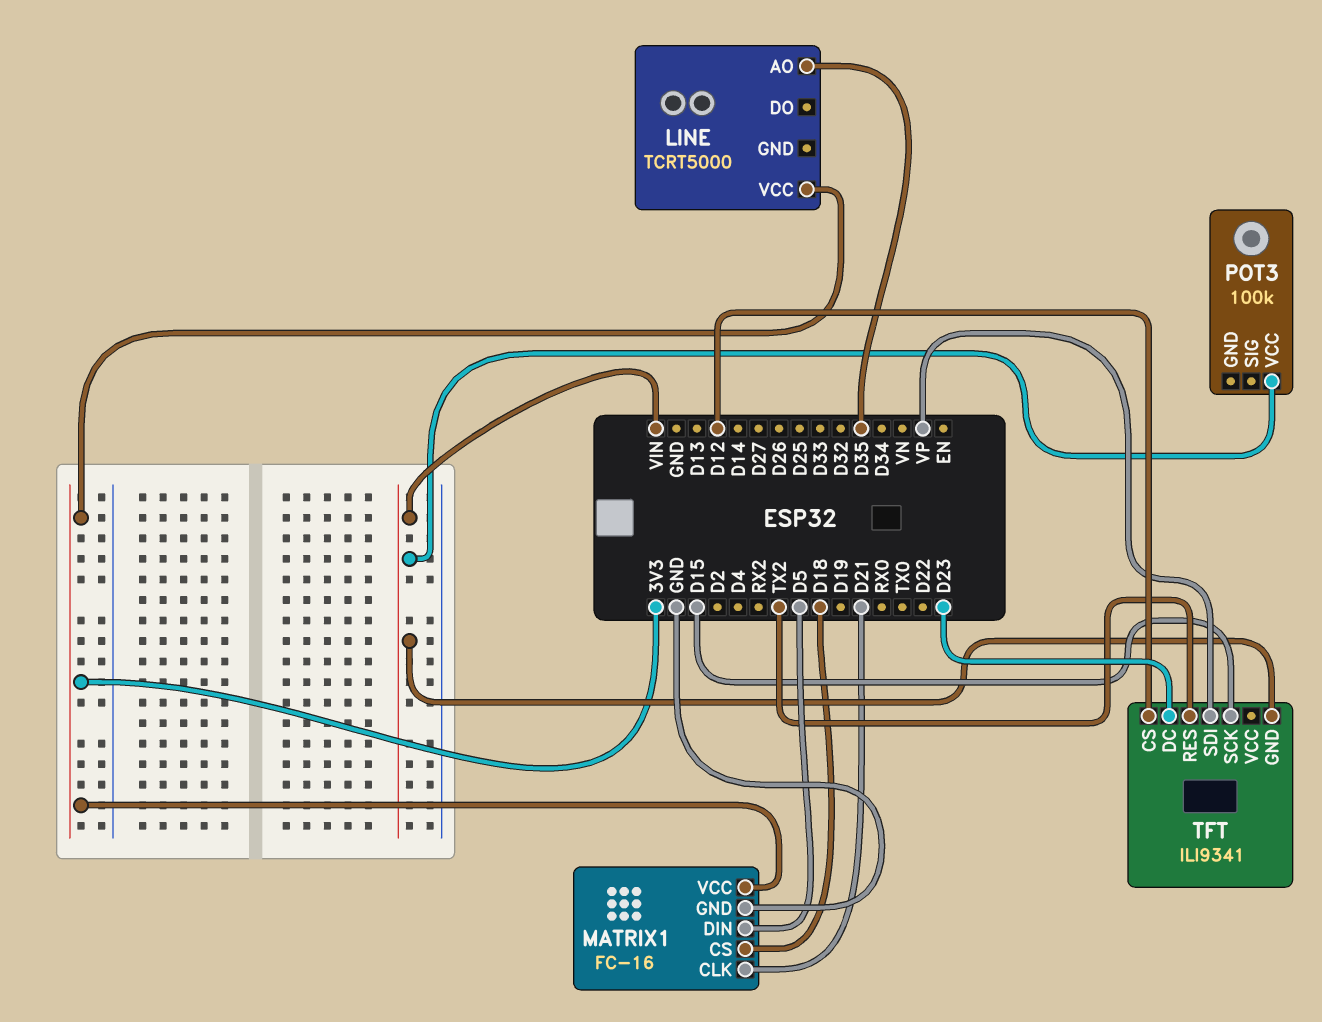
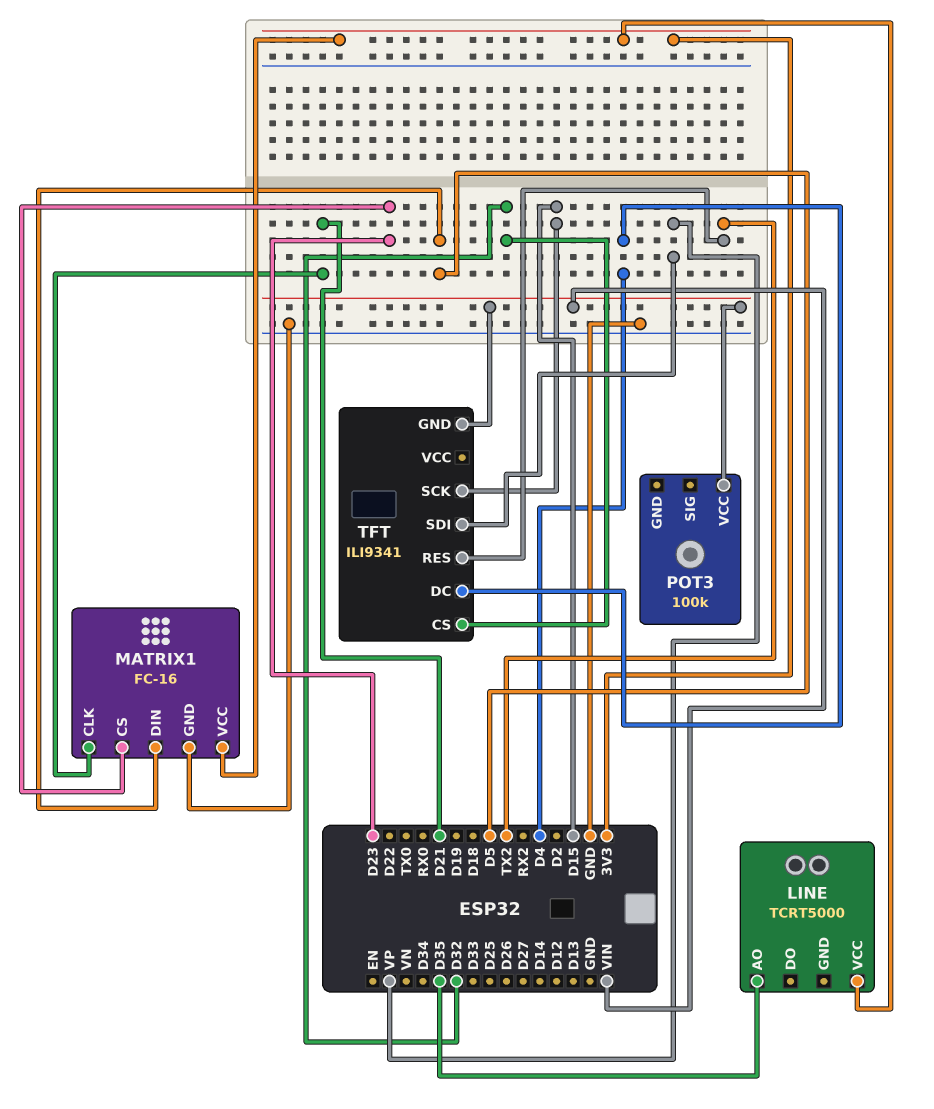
MATRIX1 pin CS: D18 -> D23
TFT pin CS: D12 -> D32
TFT pin DC: D23 -> D4

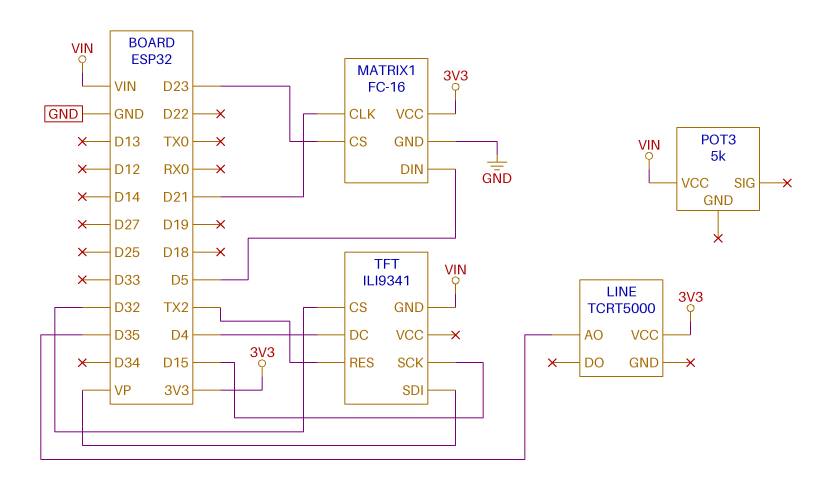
POT3: 100k -> 5k

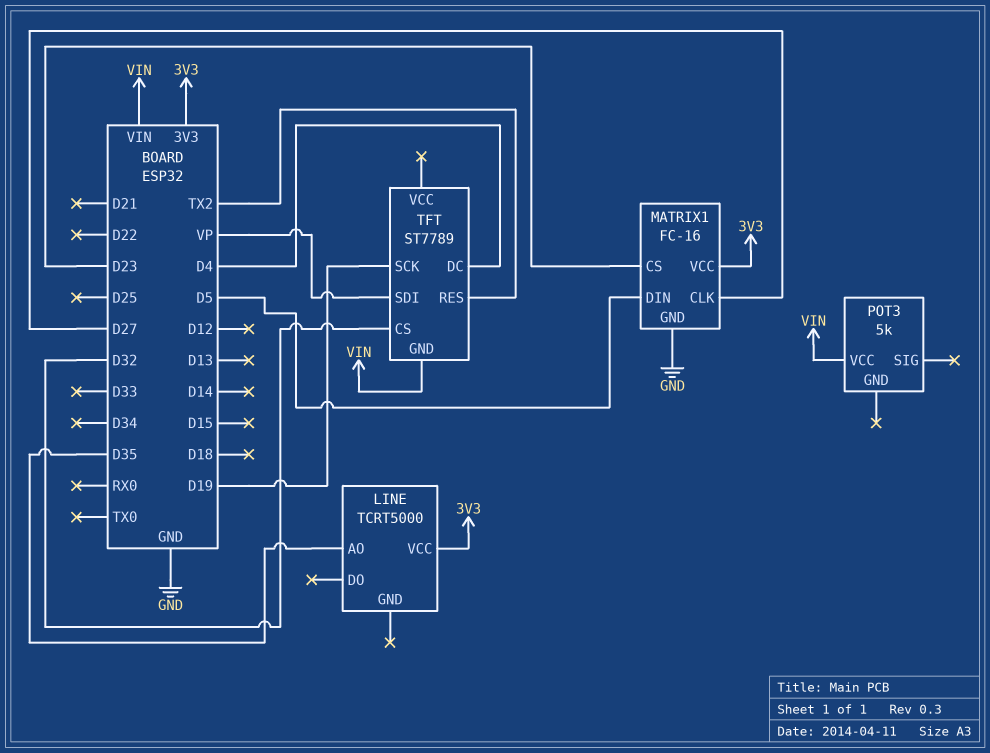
MATRIX1 pin CLK: D21 -> D27
TFT: ILI9341 -> ST7789
TFT pin SCK: D15 -> D19

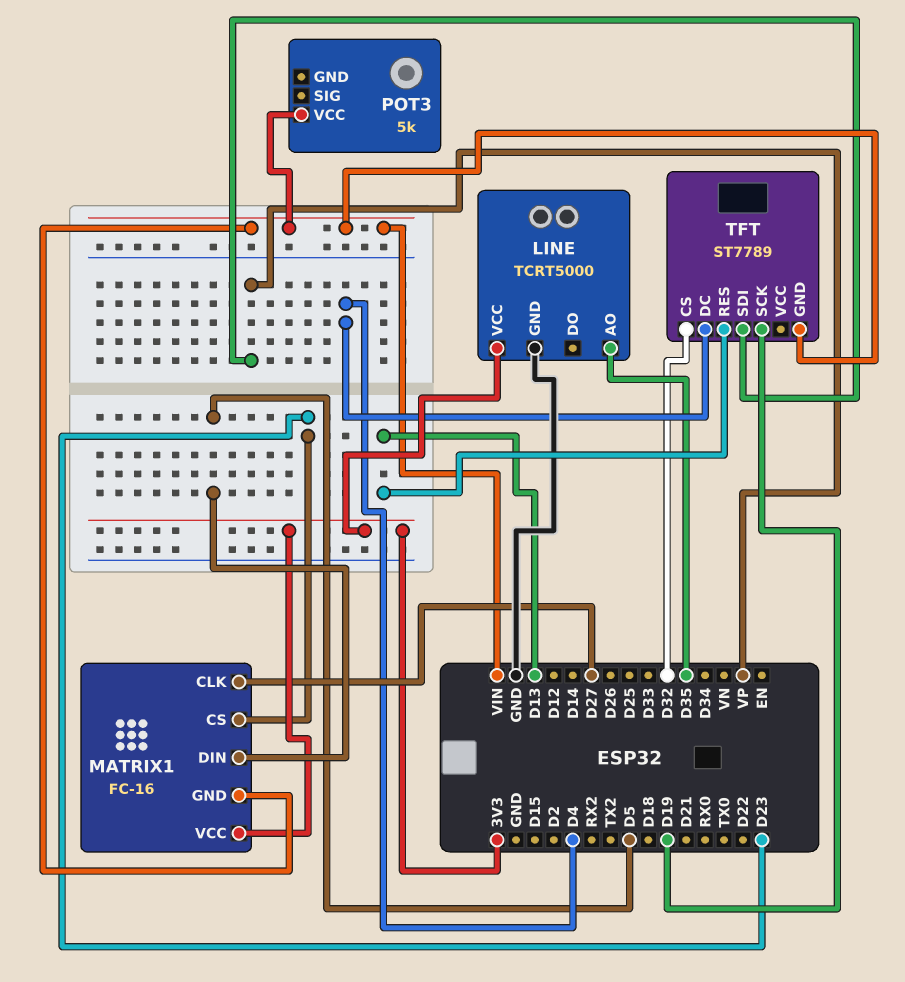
LINE pin GND: none -> GND
MATRIX1 pin GND: GND -> VIN
TFT pin RES: TX2 -> D13

